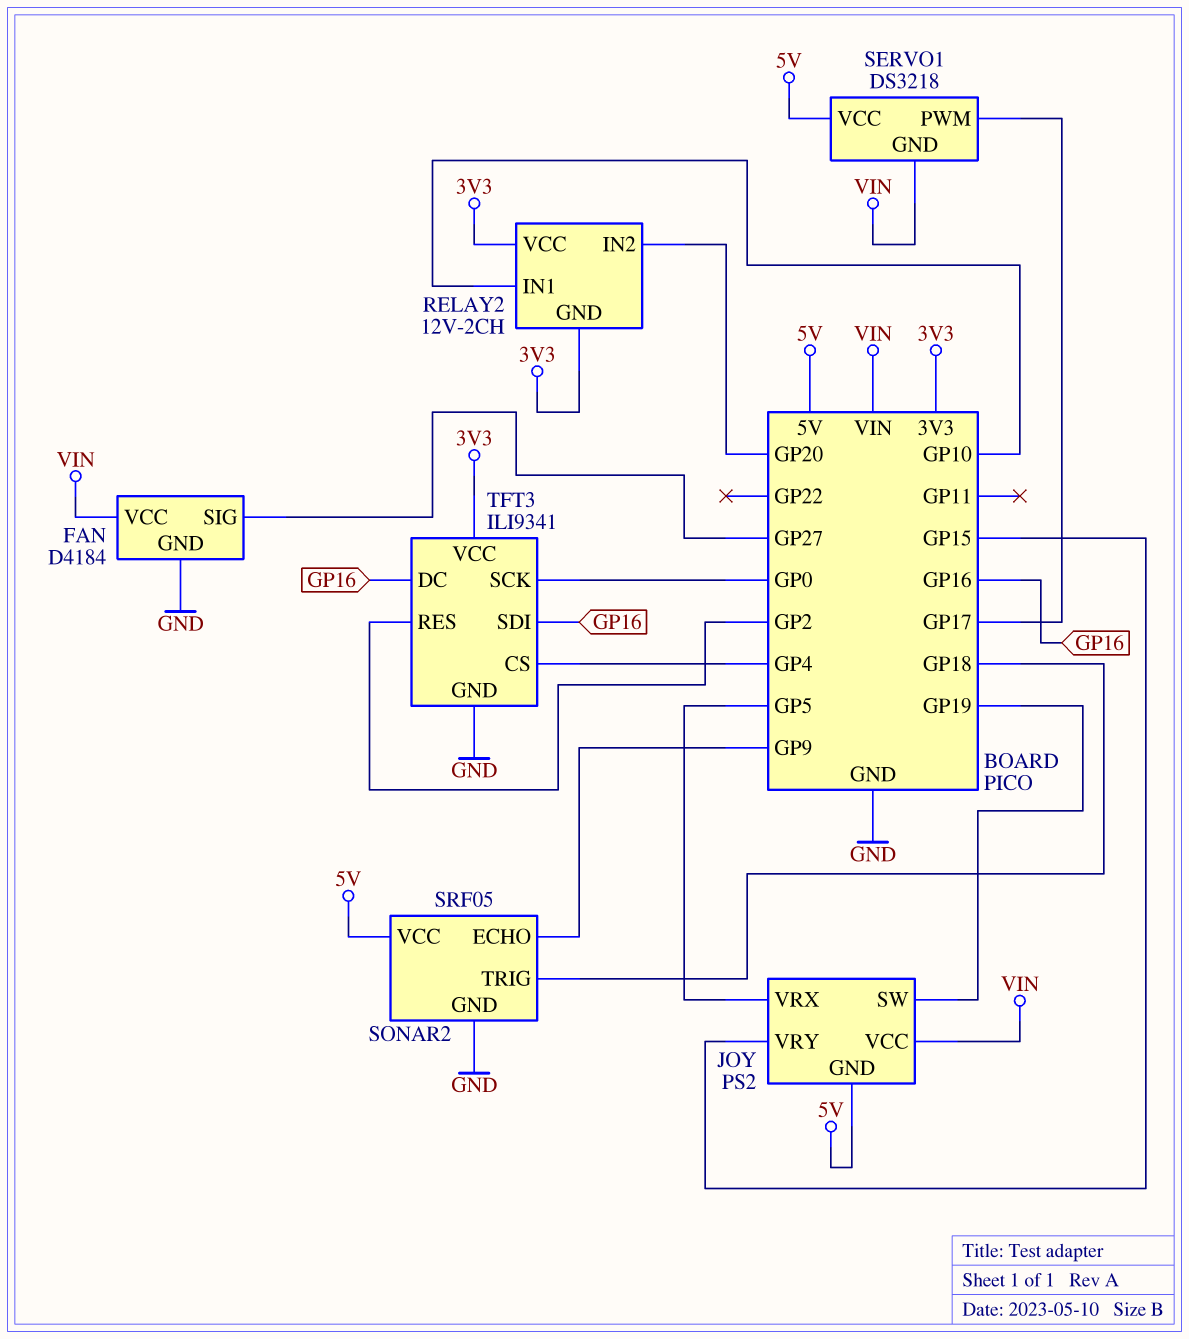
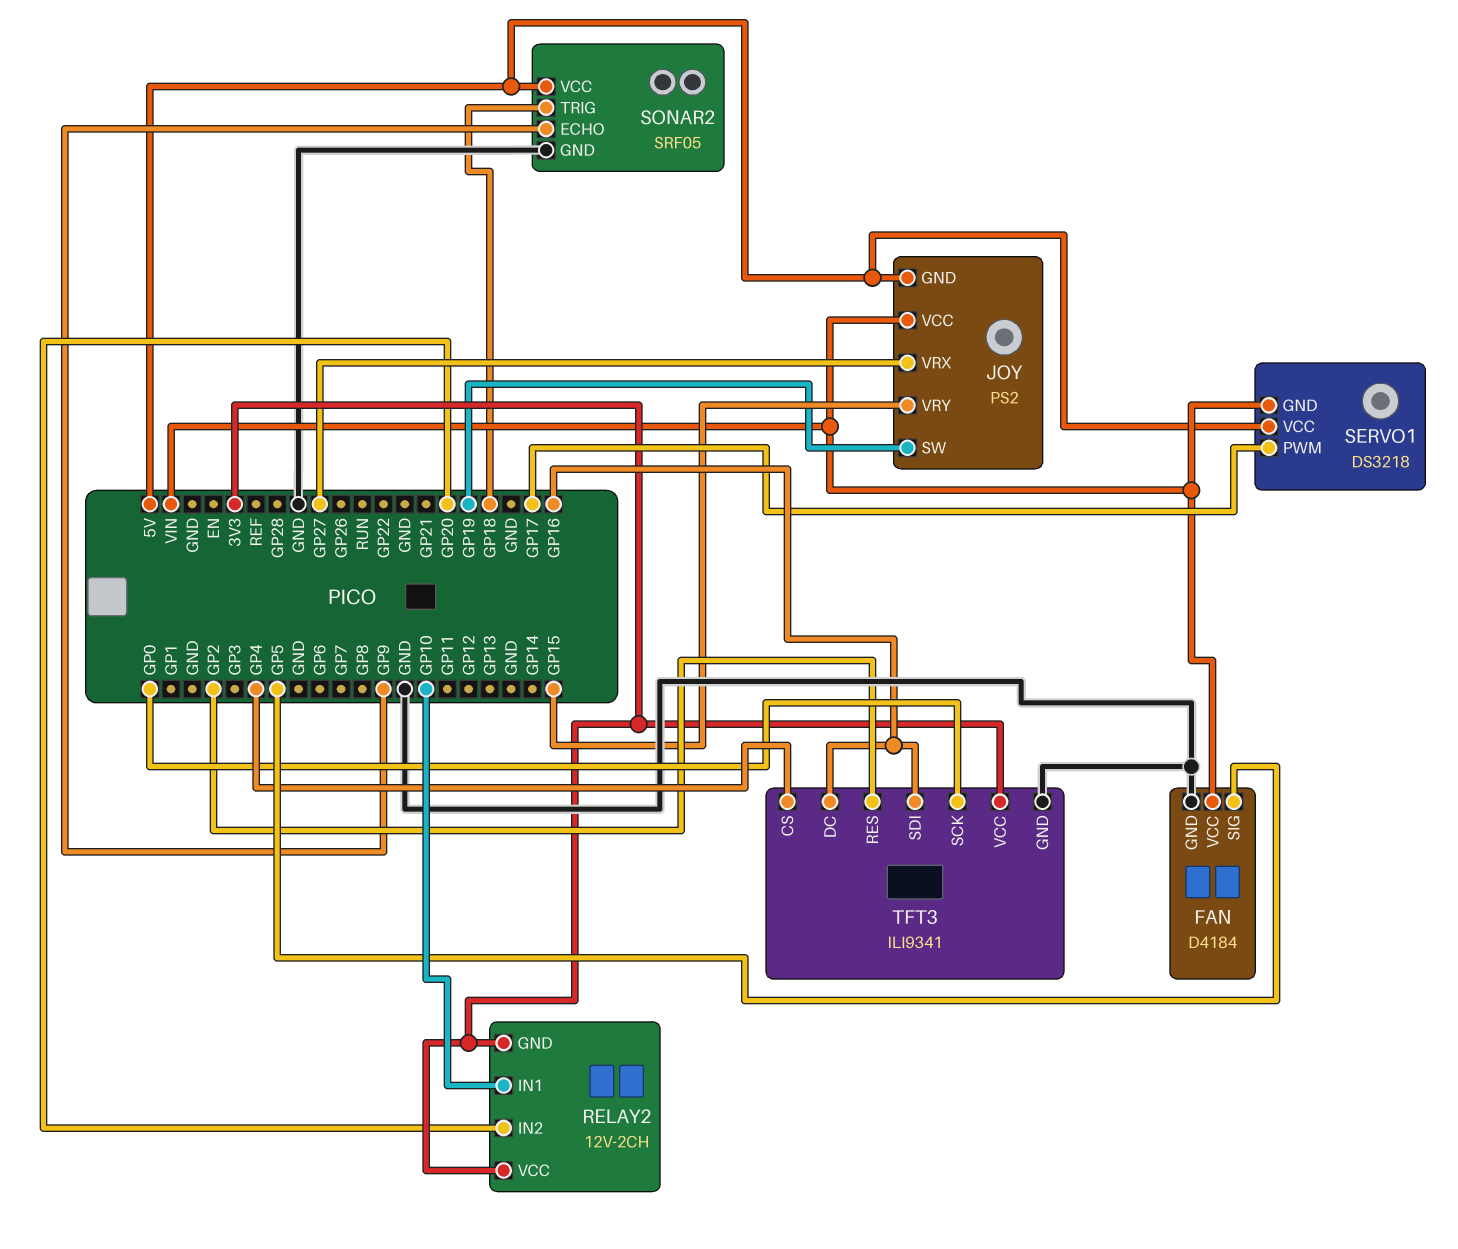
FAN pin SIG: GP27 -> GP5
JOY pin VRX: GP5 -> GP27

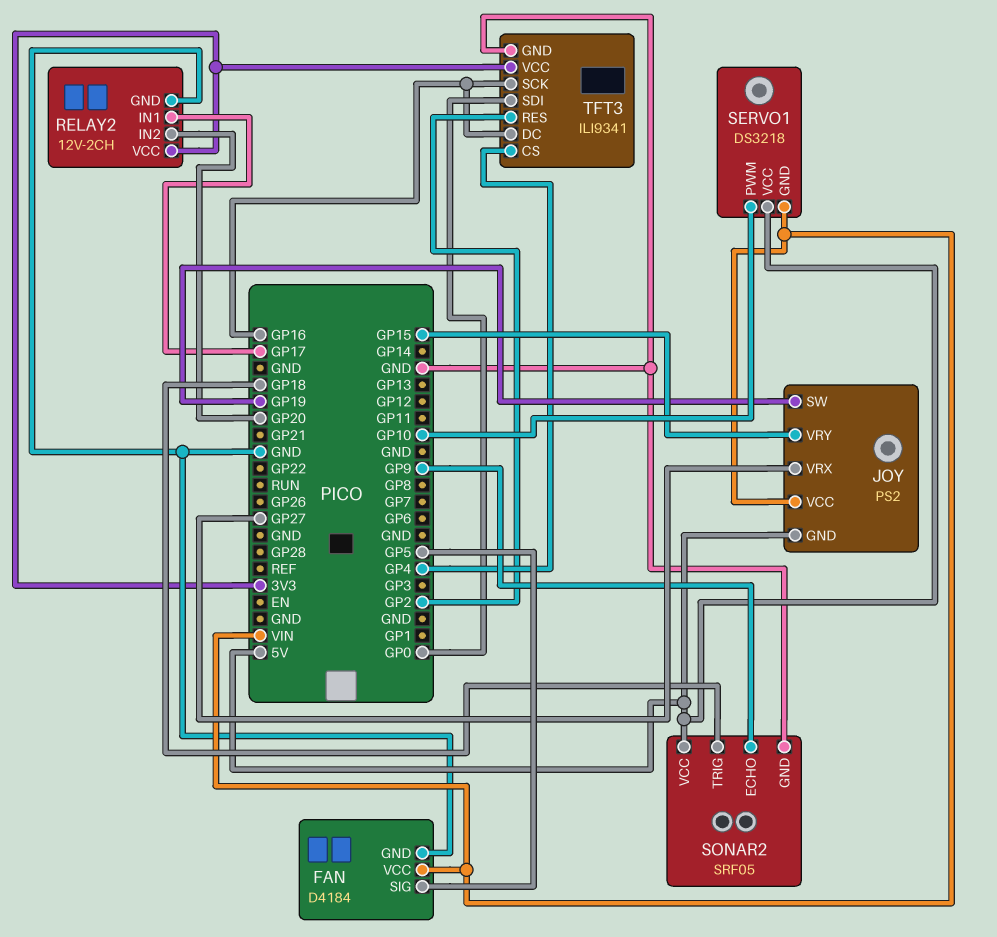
RELAY2 pin GND: 3V3 -> GND
RELAY2 pin IN1: GP10 -> GP17
SERVO1 pin PWM: GP17 -> GP10
TFT3 pin SCK: GP0 -> GP16
TFT3 pin SDI: GP16 -> GP0

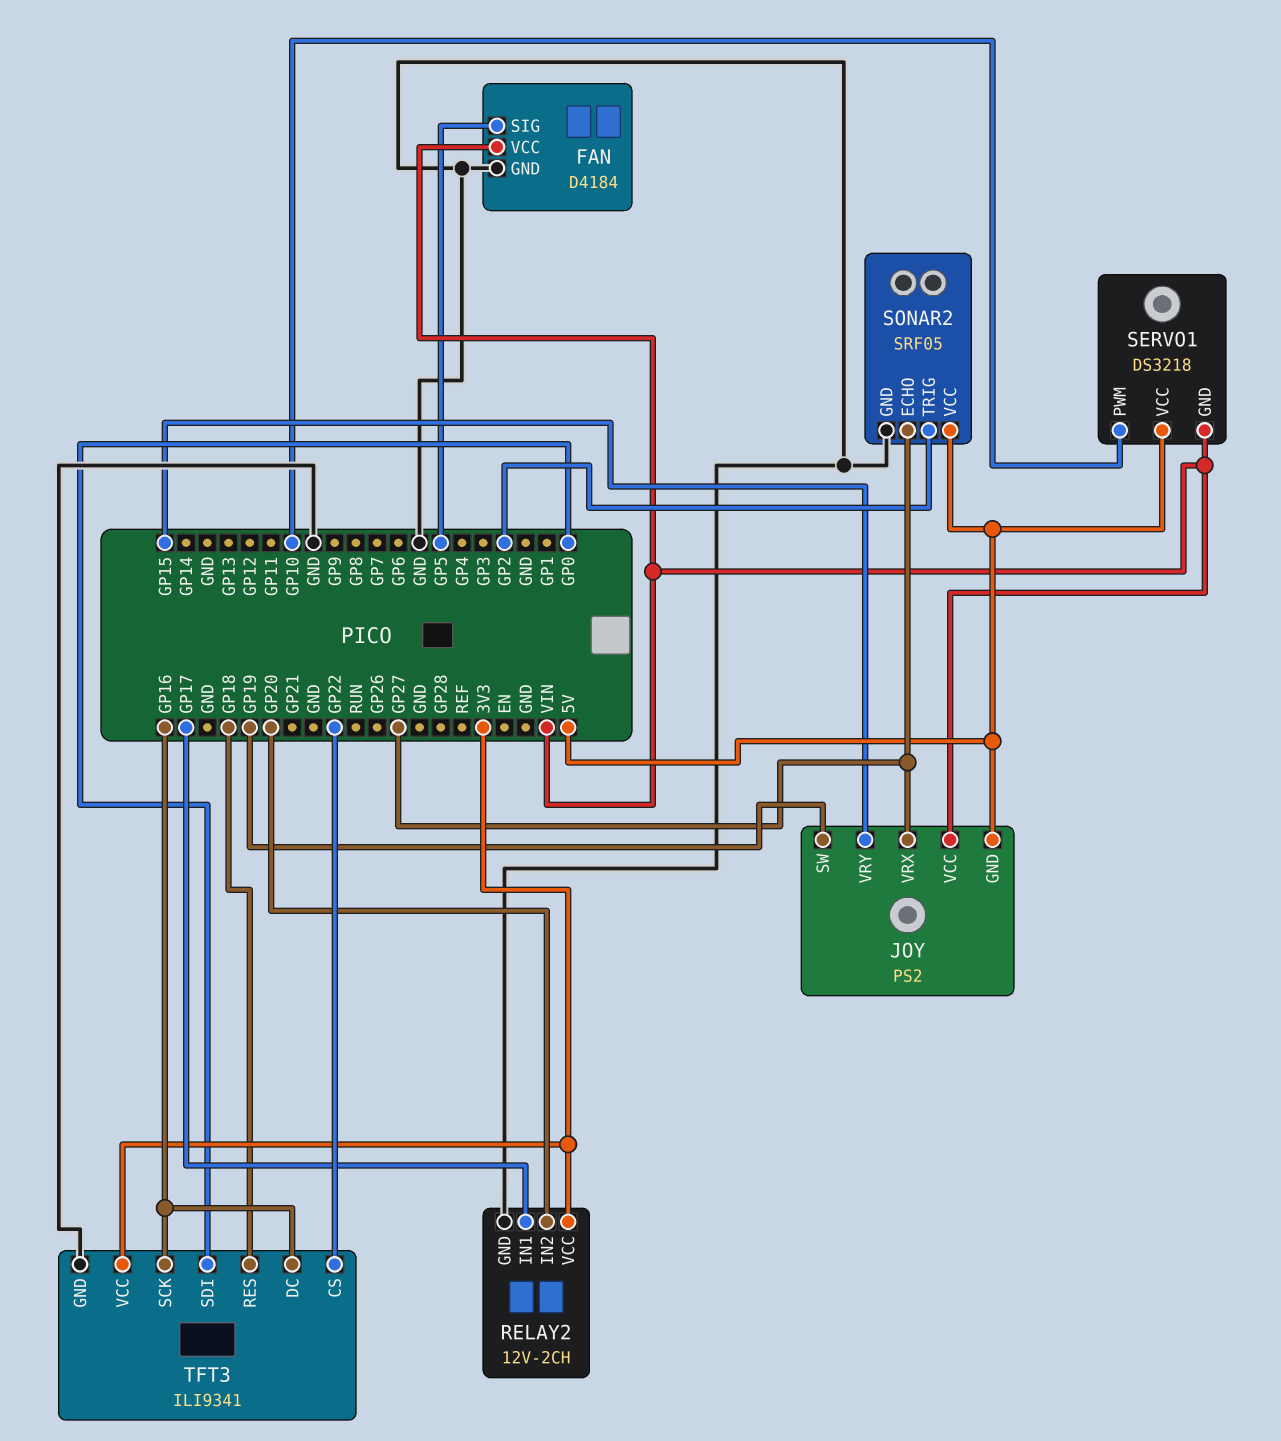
SONAR2 pin ECHO: GP9 -> GP27
SONAR2 pin TRIG: GP18 -> GP2
TFT3 pin CS: GP4 -> GP22
TFT3 pin RES: GP2 -> GP18

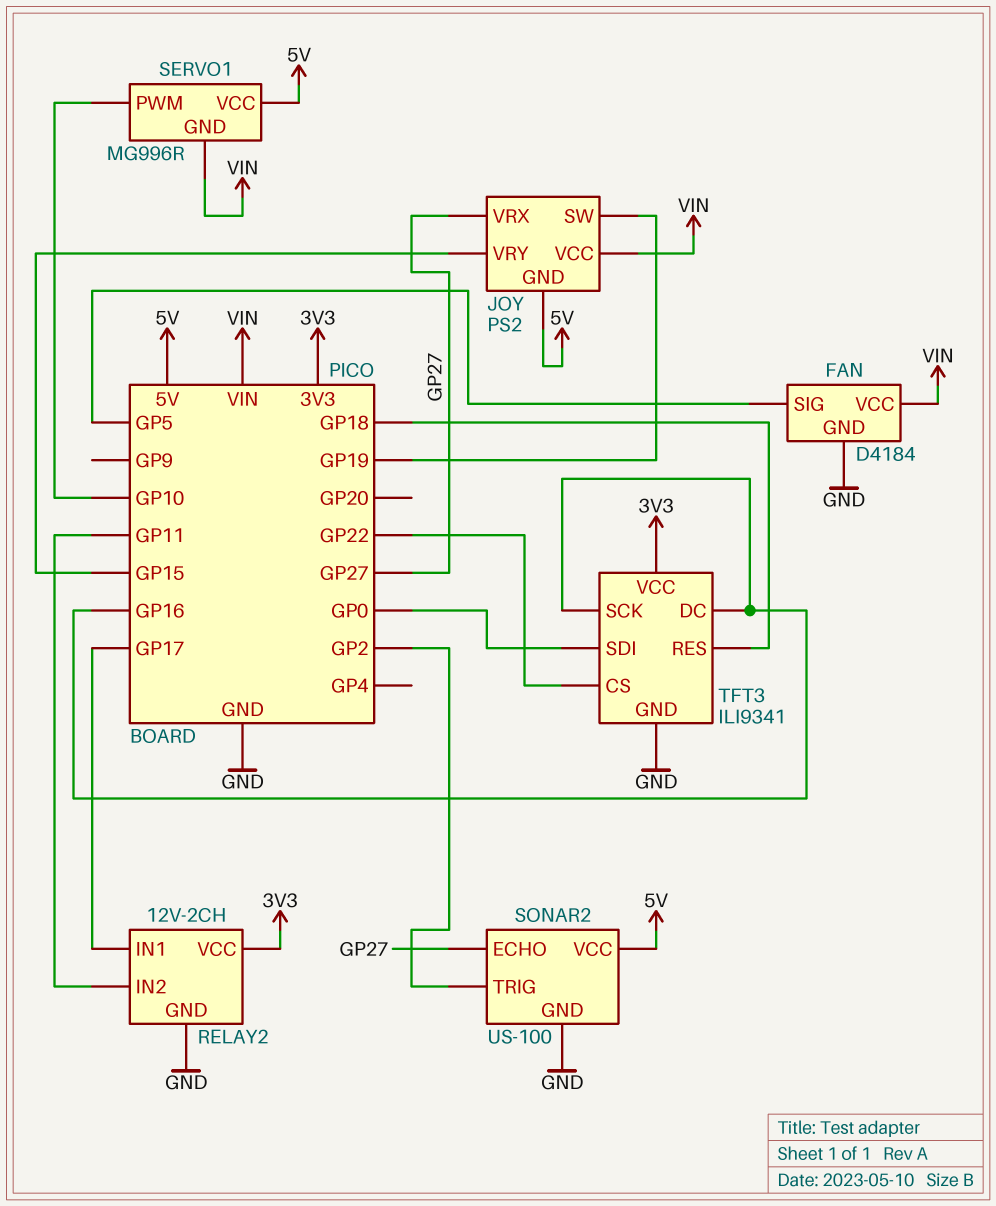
RELAY2 pin IN2: GP20 -> GP11
SERVO1: DS3218 -> MG996R
SONAR2: SRF05 -> US-100

